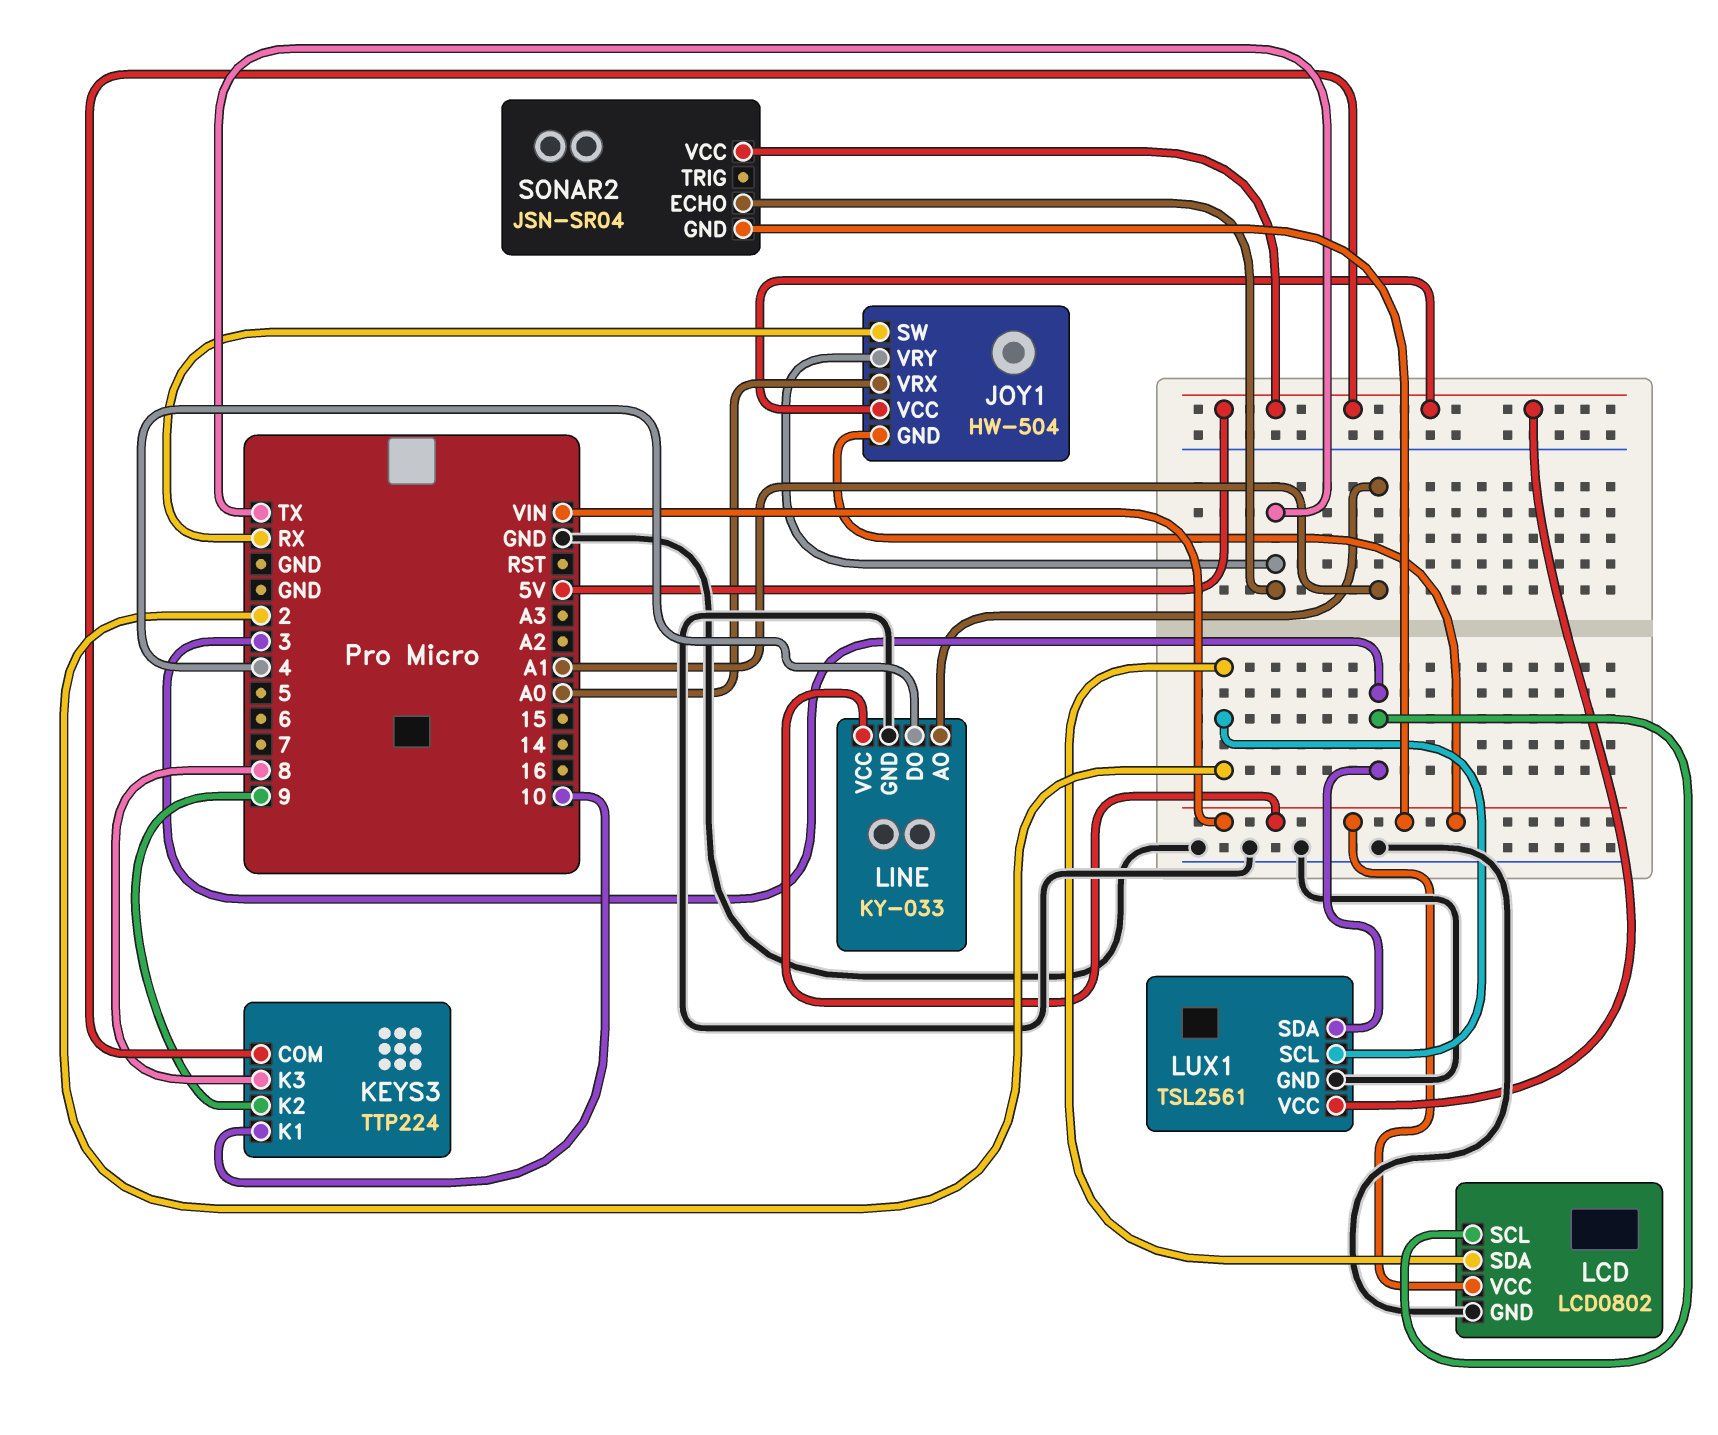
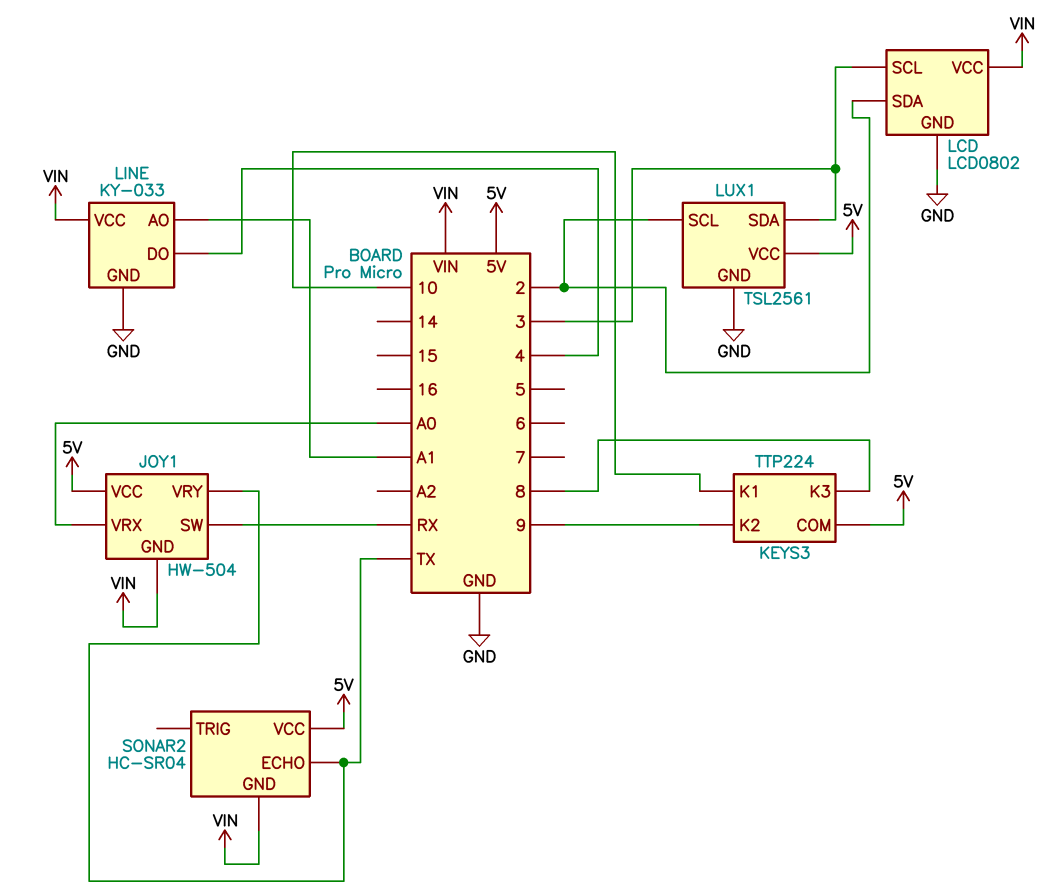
SONAR2: JSN-SR04 -> HC-SR04

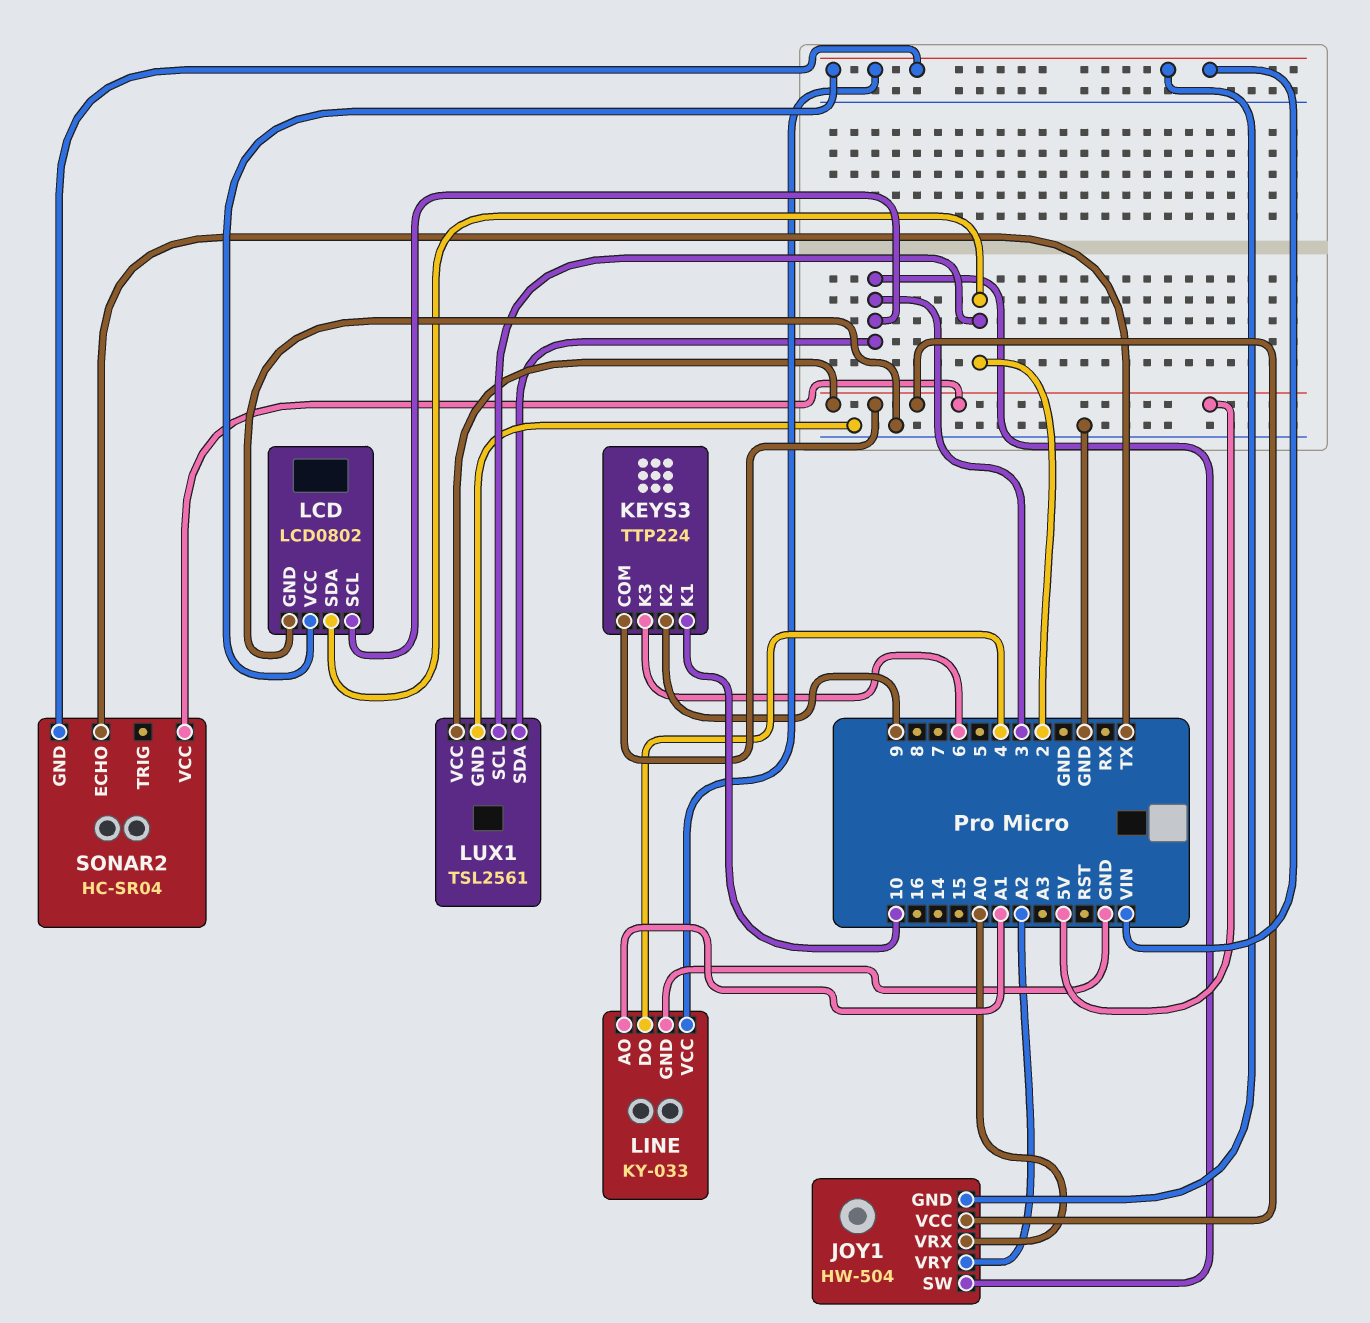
JOY1 pin SW: RX -> 3
JOY1 pin VRY: TX -> A2
KEYS3 pin K3: 8 -> 6

